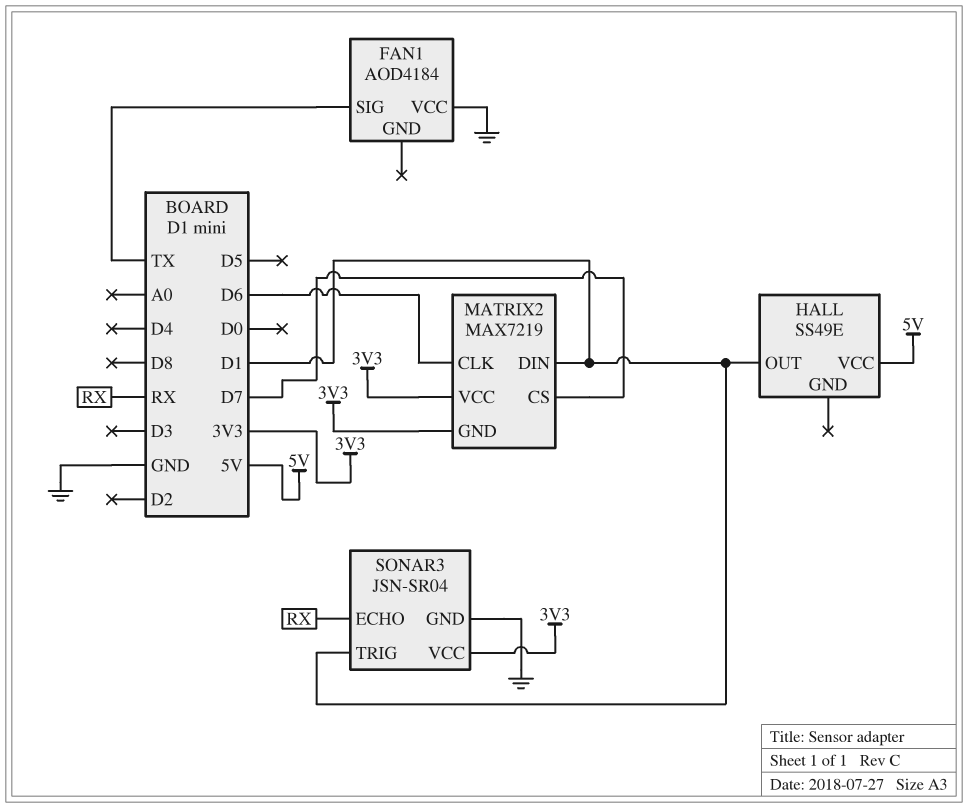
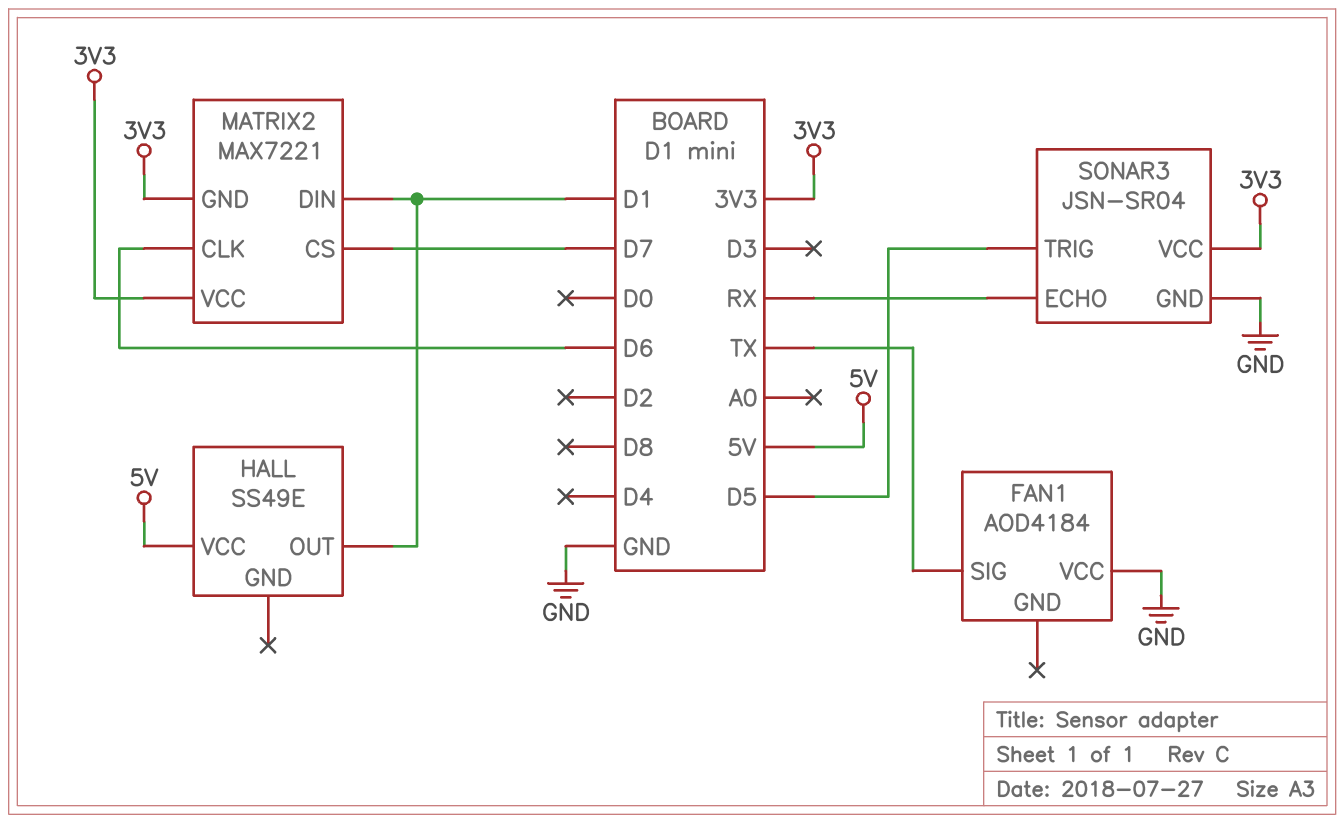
MATRIX2: MAX7219 -> MAX7221
SONAR3 pin TRIG: D1 -> D5

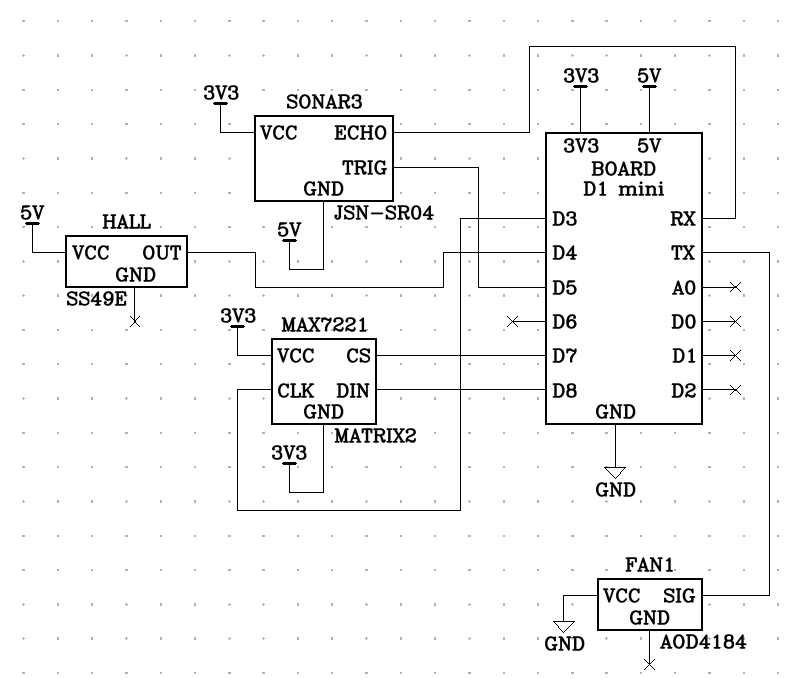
HALL pin OUT: D1 -> D4
MATRIX2 pin CLK: D6 -> D3
MATRIX2 pin DIN: D1 -> D8
SONAR3 pin GND: GND -> 5V

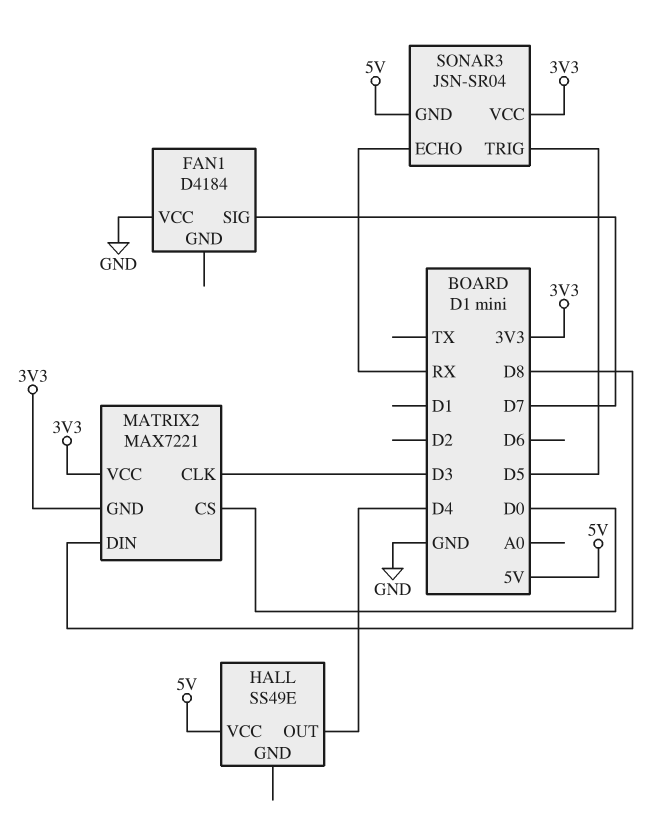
FAN1: AOD4184 -> D4184
FAN1 pin SIG: TX -> D7
MATRIX2 pin CS: D7 -> D0

